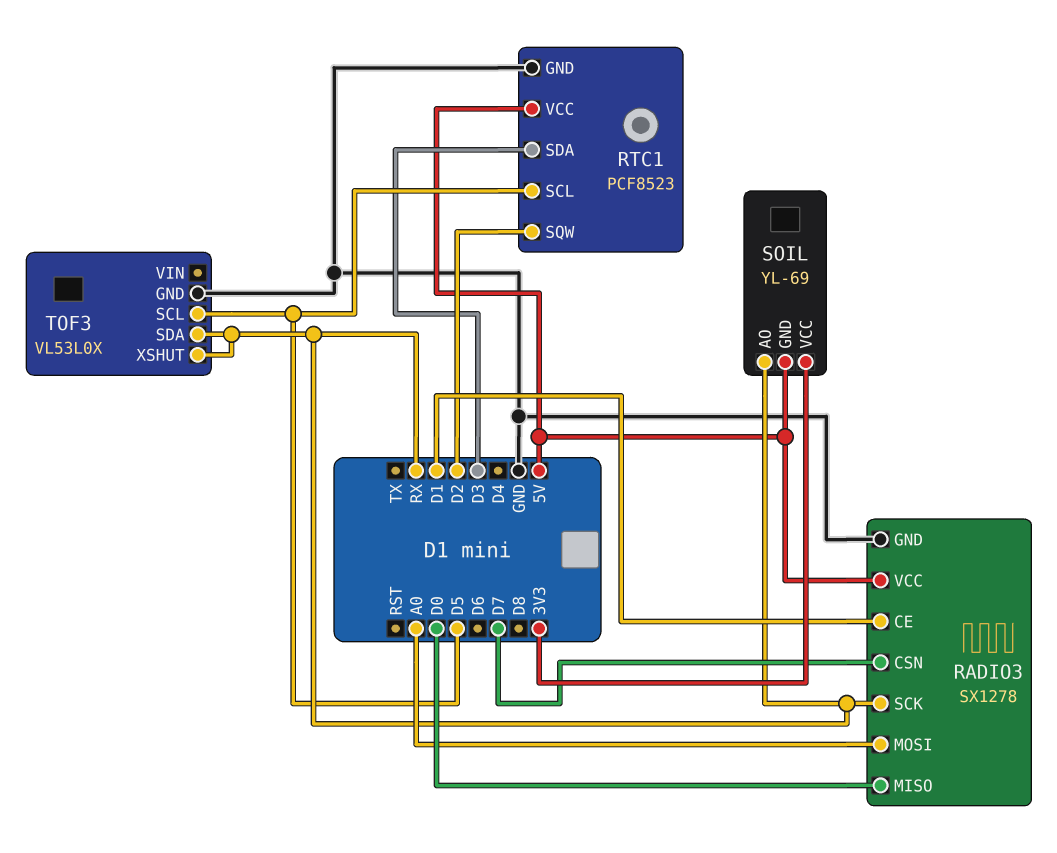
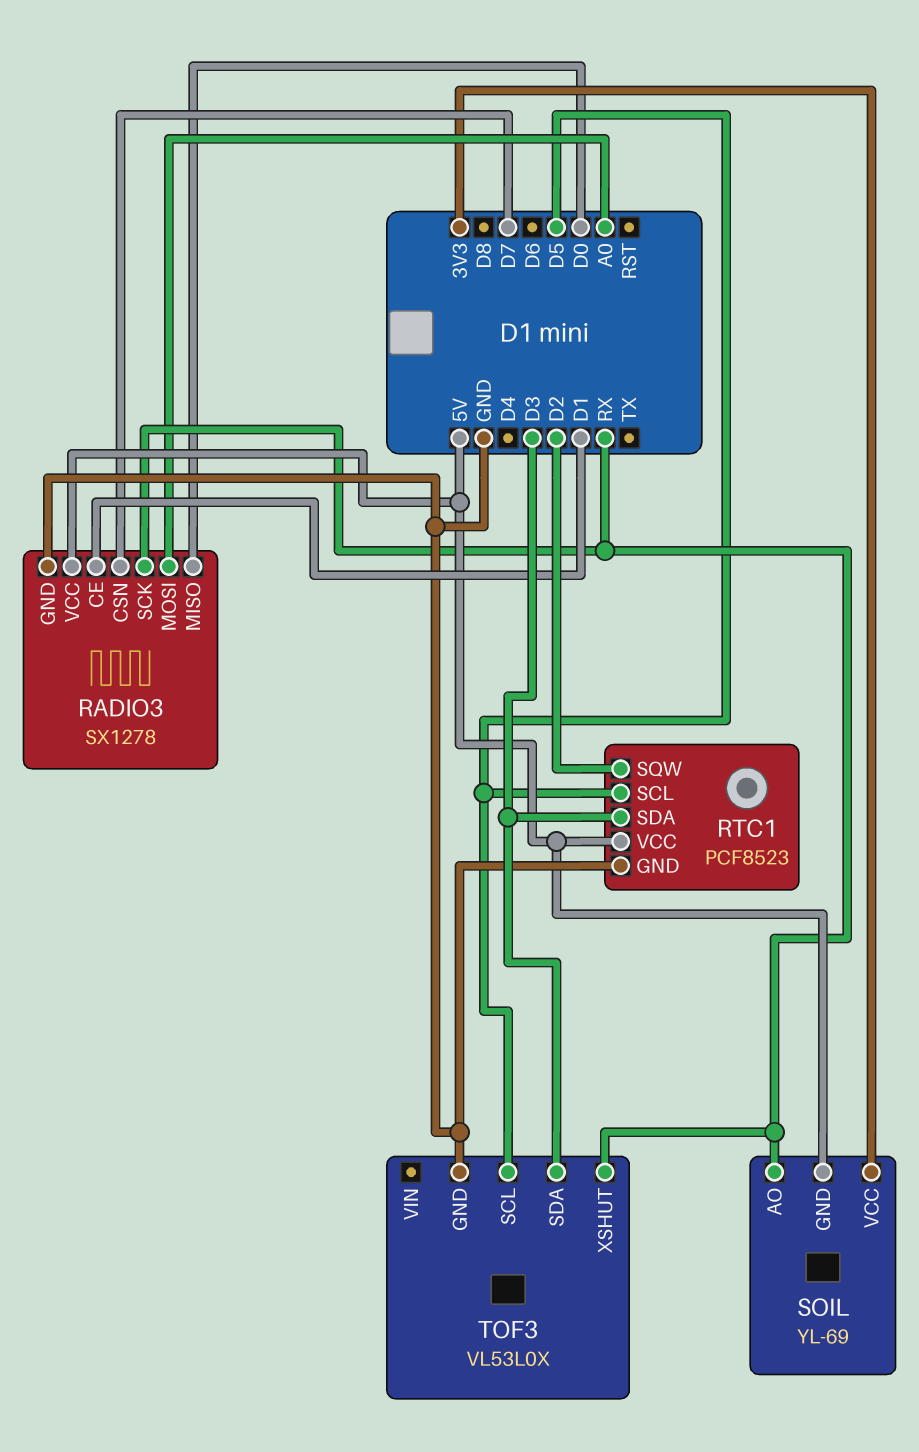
TOF3 pin SDA: RX -> D3

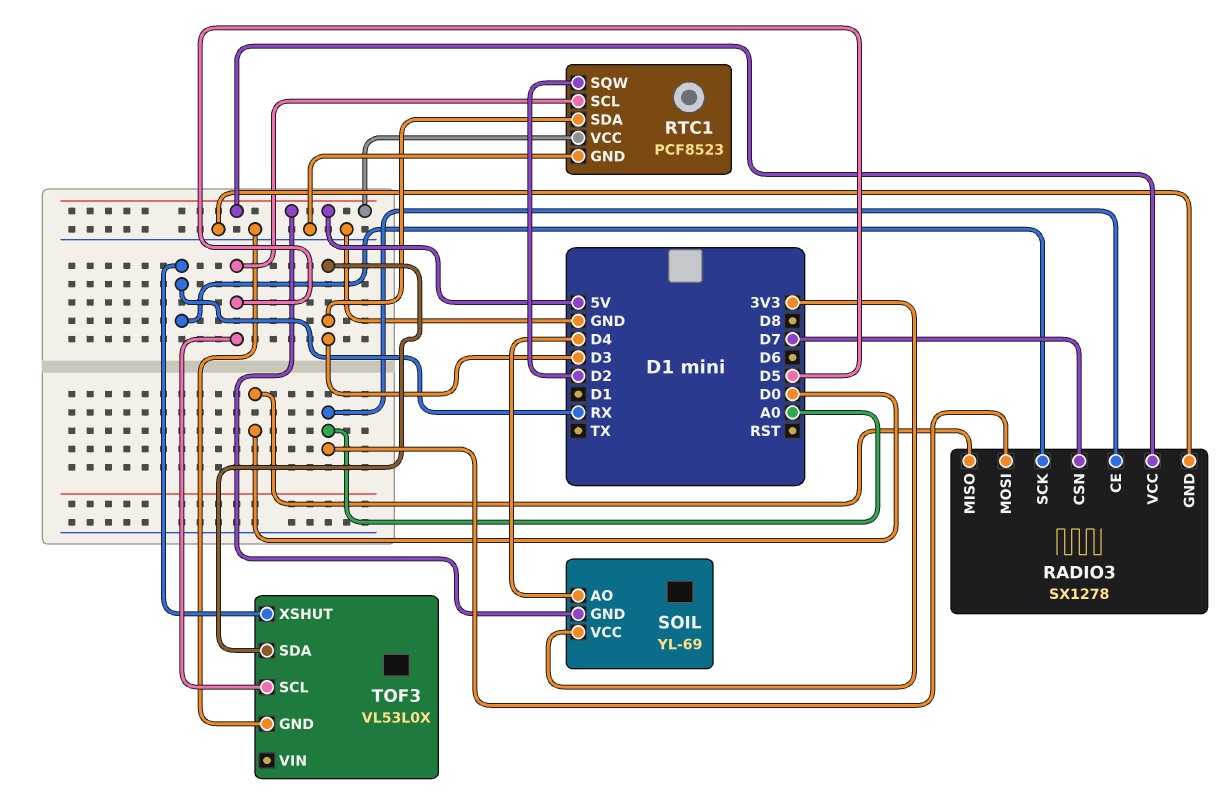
RADIO3 pin CE: D1 -> A0
SOIL pin AO: RX -> D4

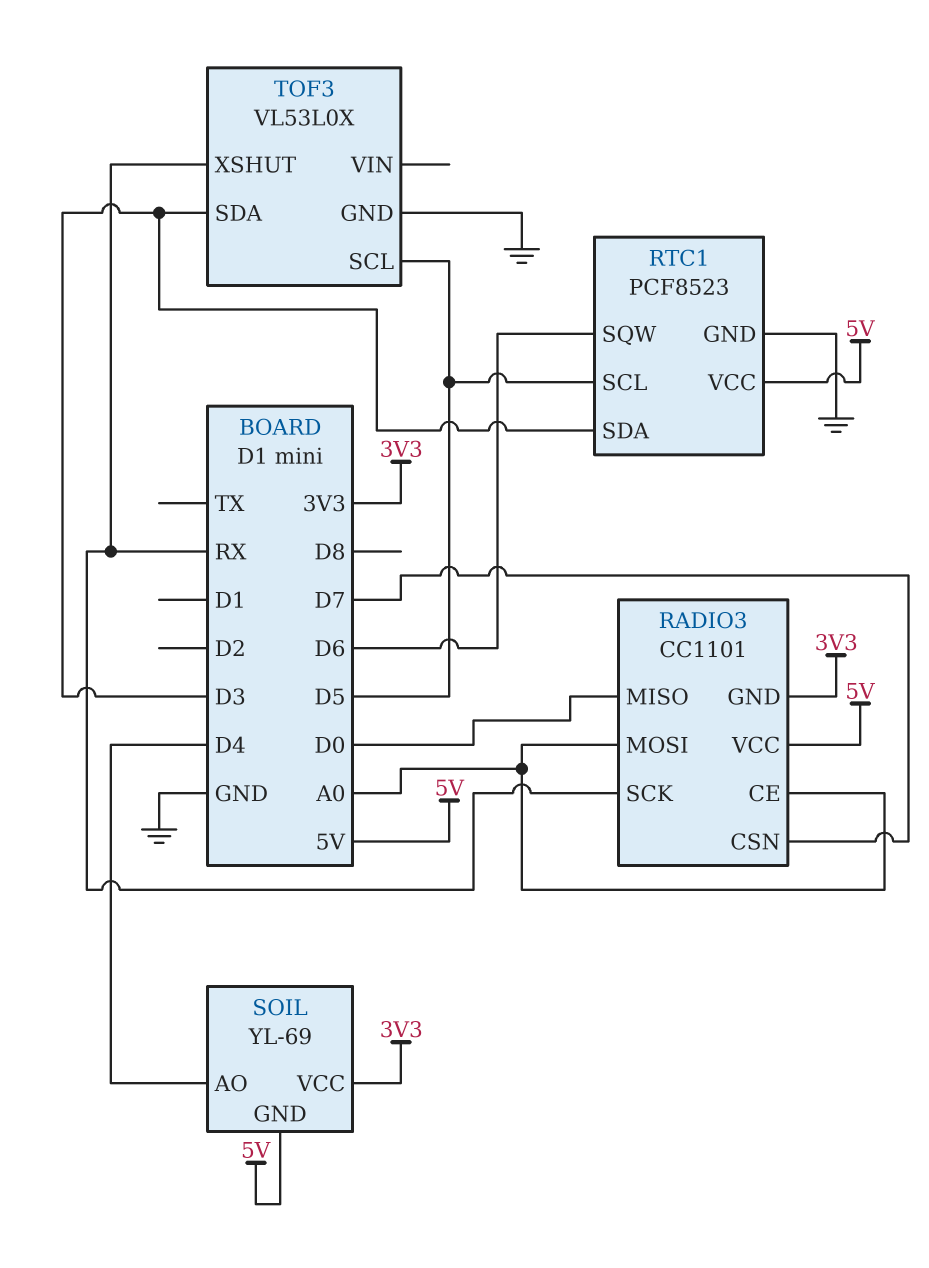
RADIO3: SX1278 -> CC1101
RADIO3 pin GND: GND -> 3V3
RTC1 pin SQW: D2 -> D6

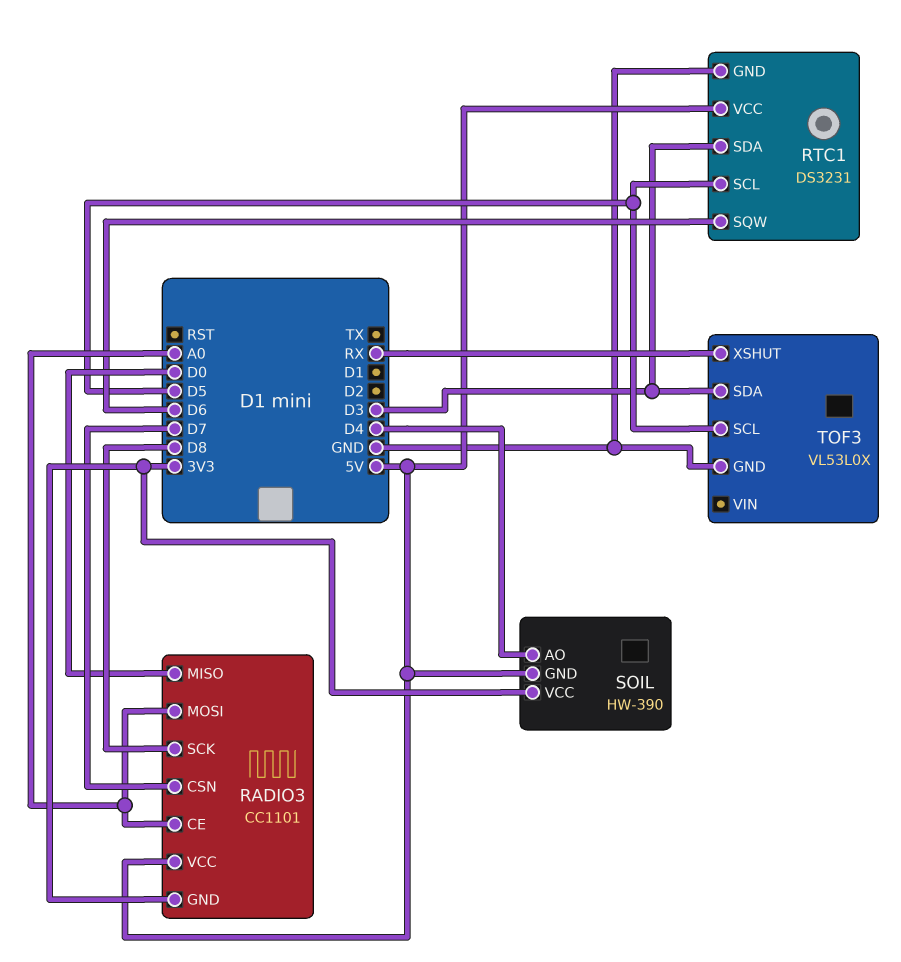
RADIO3 pin SCK: RX -> D8
RTC1: PCF8523 -> DS3231
SOIL: YL-69 -> HW-390

